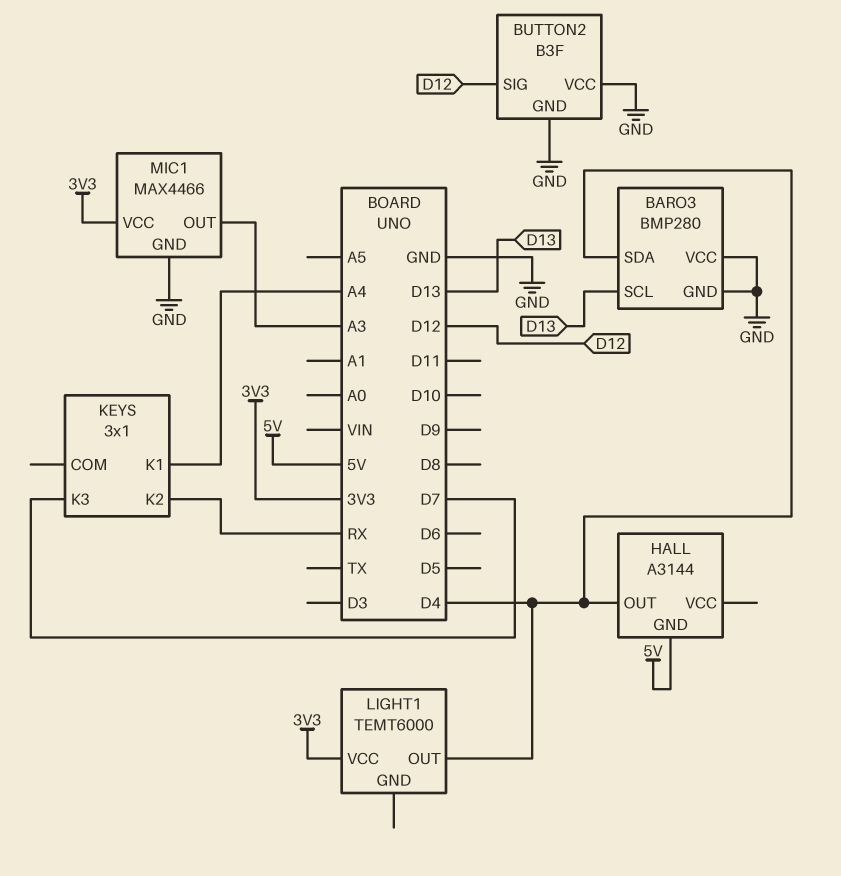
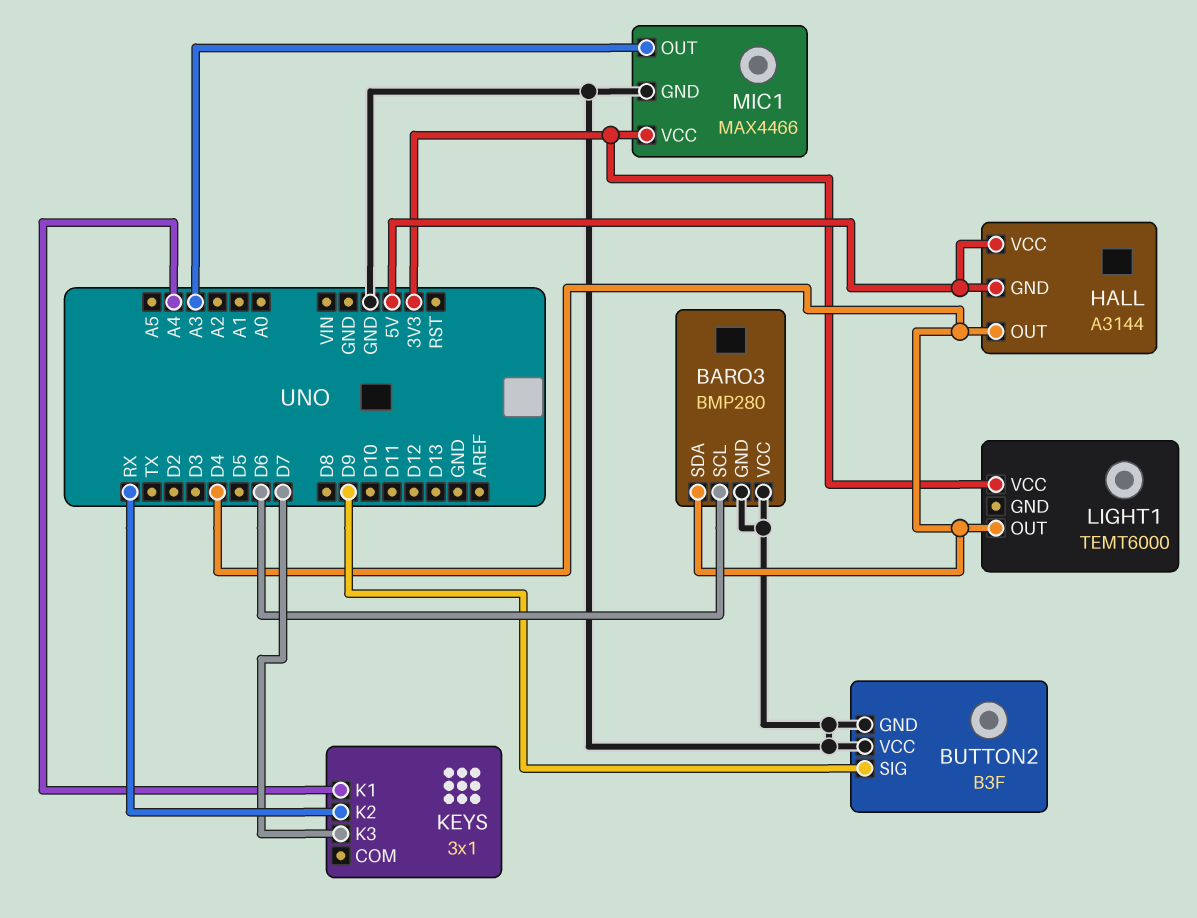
BARO3 pin SCL: D13 -> D6
BUTTON2 pin SIG: D12 -> D9
HALL pin VCC: none -> 5V

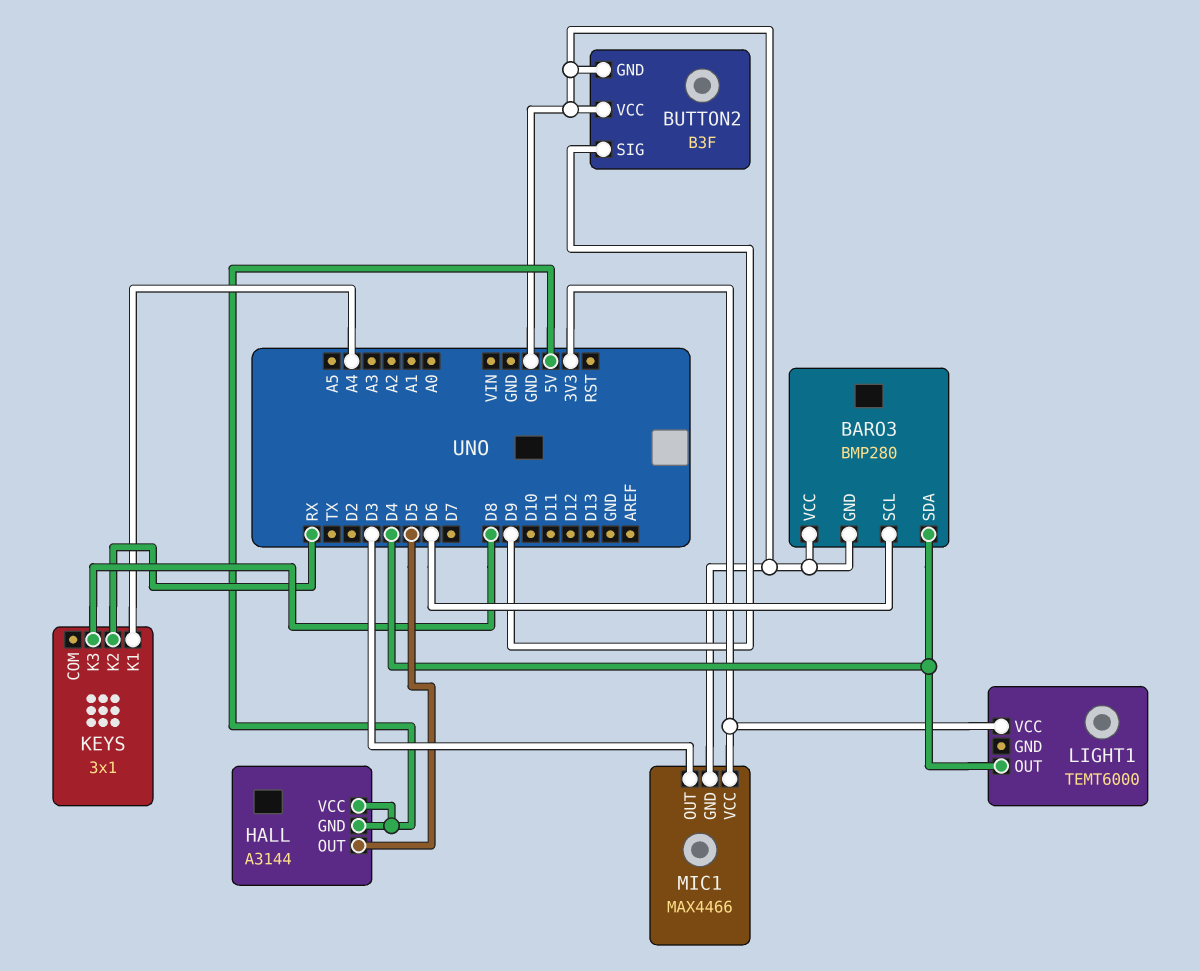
HALL pin OUT: D4 -> D5
KEYS pin K3: D7 -> D8
MIC1 pin OUT: A3 -> D3

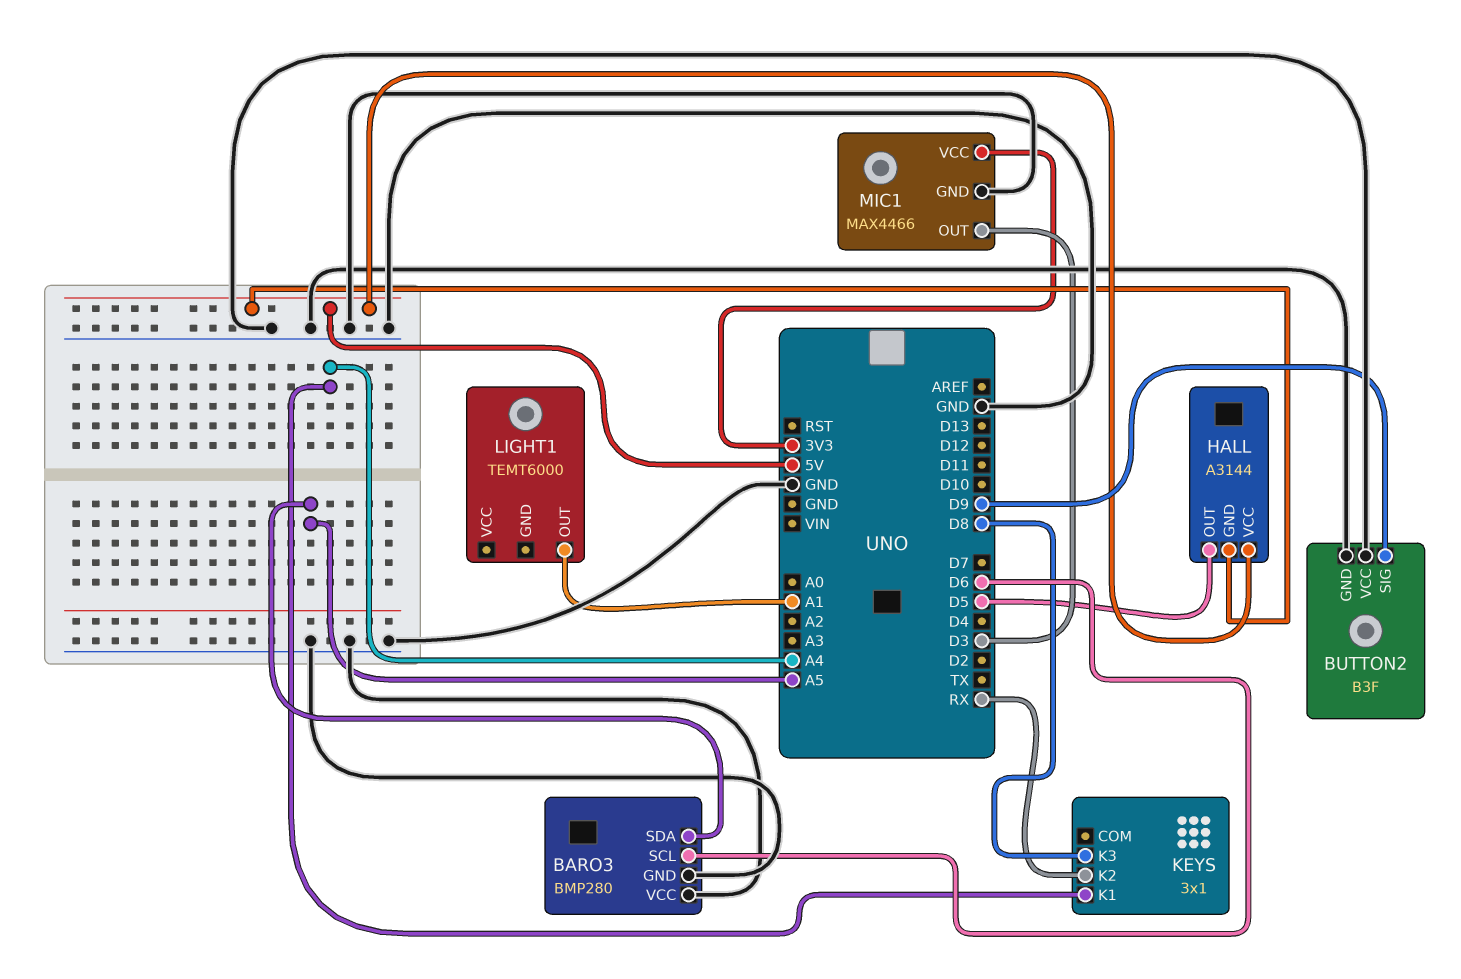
BARO3 pin SDA: D4 -> A5
LIGHT1 pin OUT: D4 -> A1
LIGHT1 pin VCC: 3V3 -> none

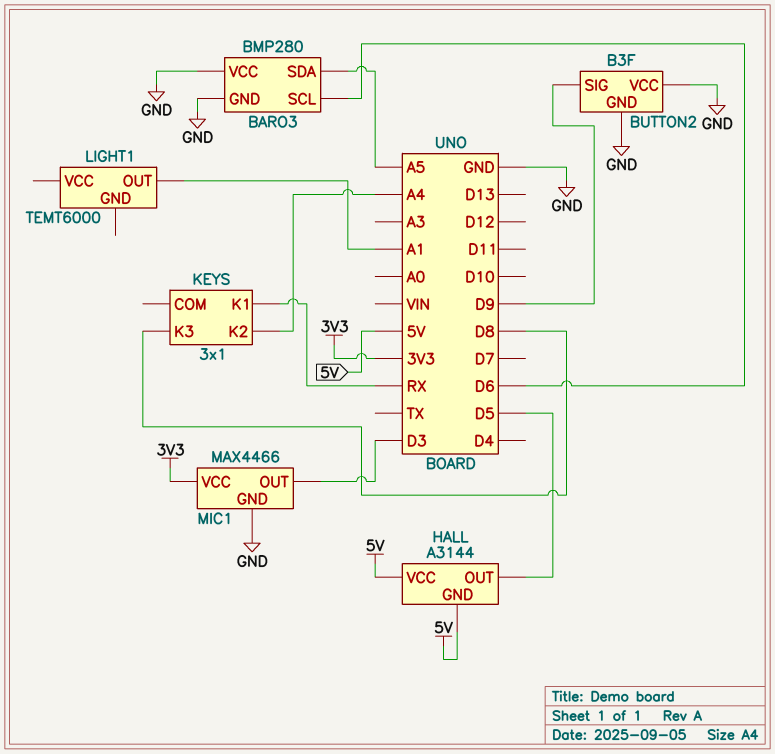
KEYS pin K1: A4 -> RX
KEYS pin K2: RX -> A4

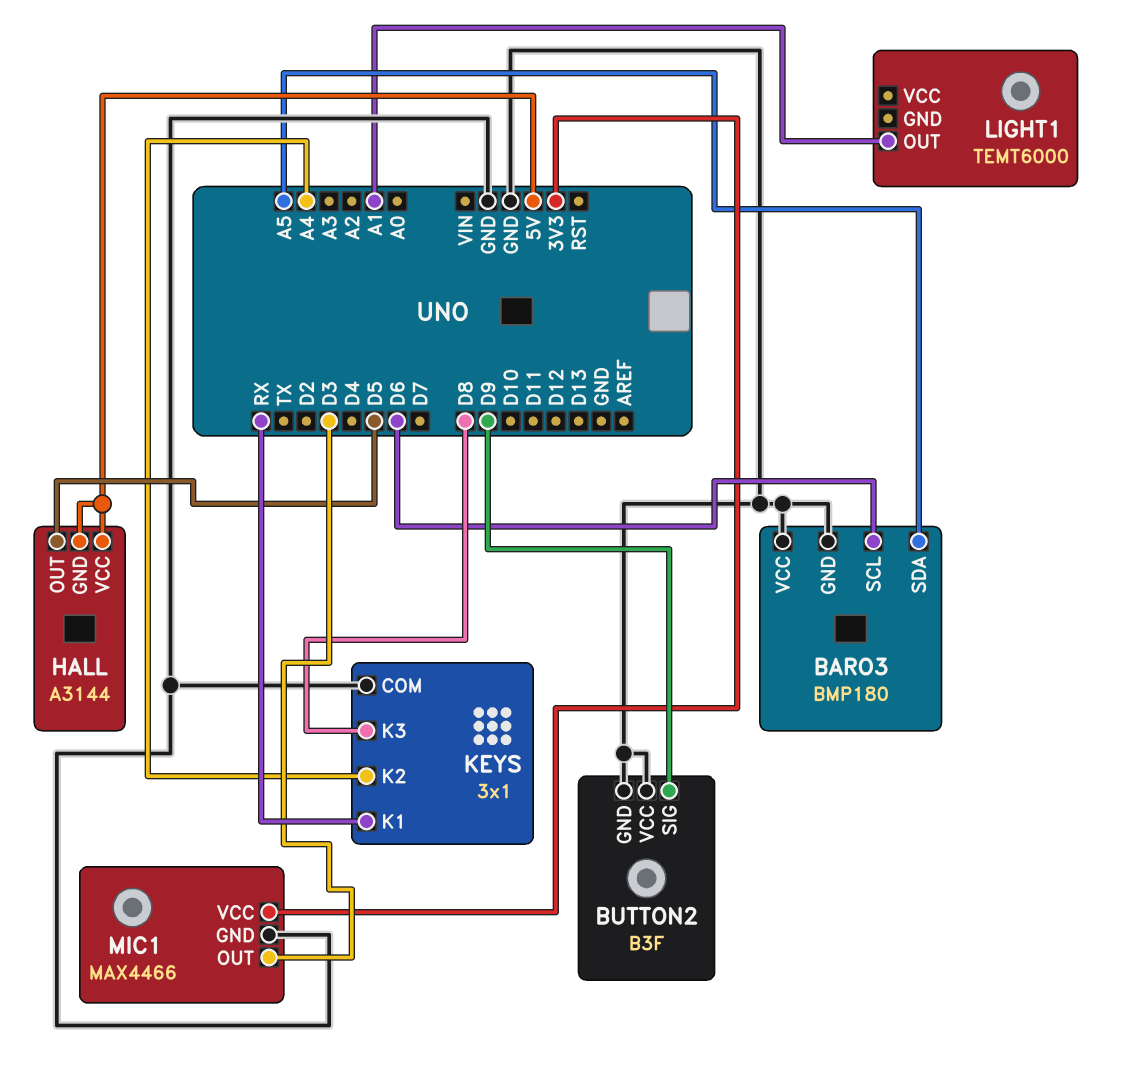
BARO3: BMP280 -> BMP180
KEYS pin COM: none -> GND

